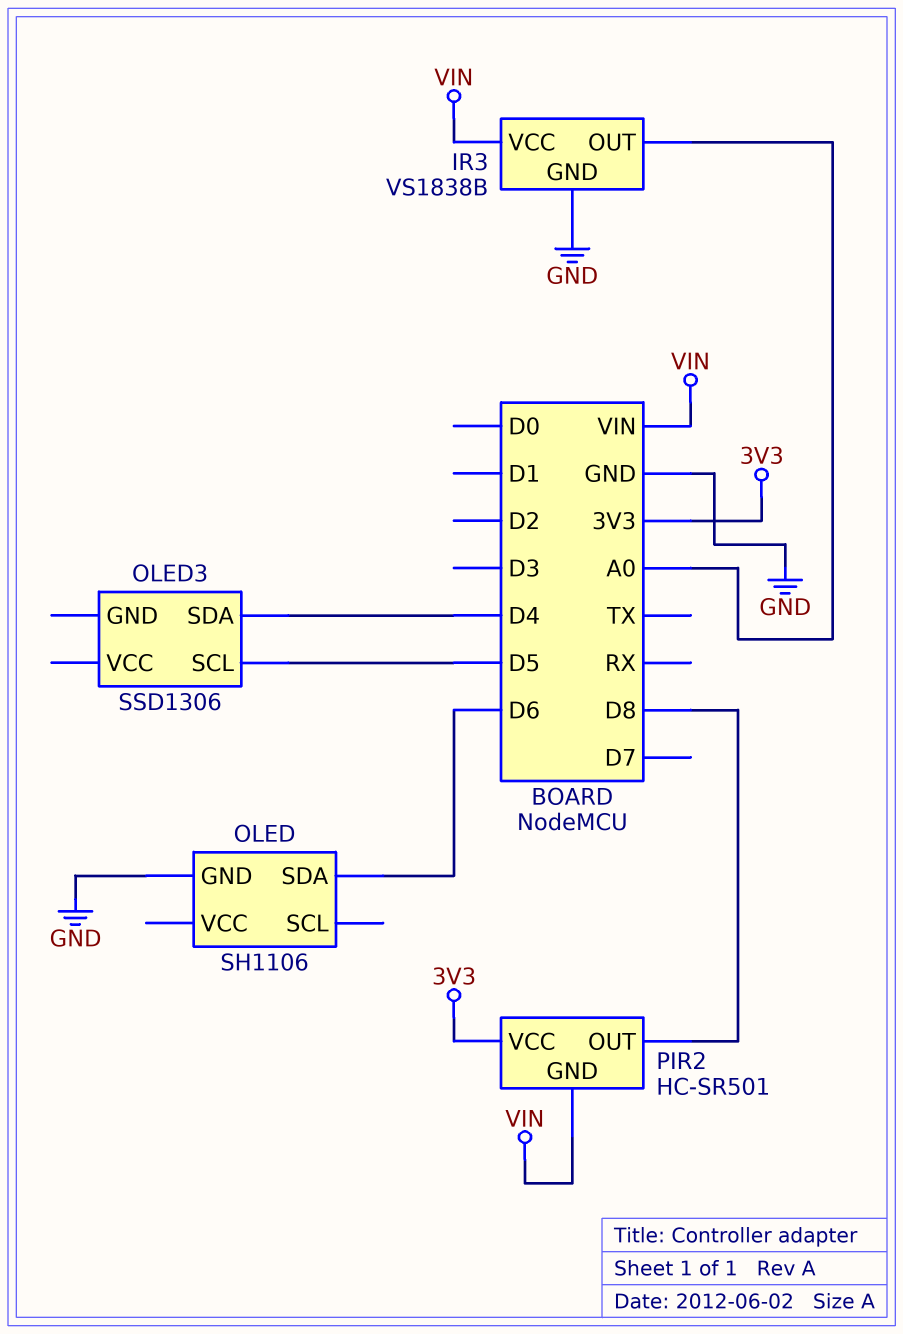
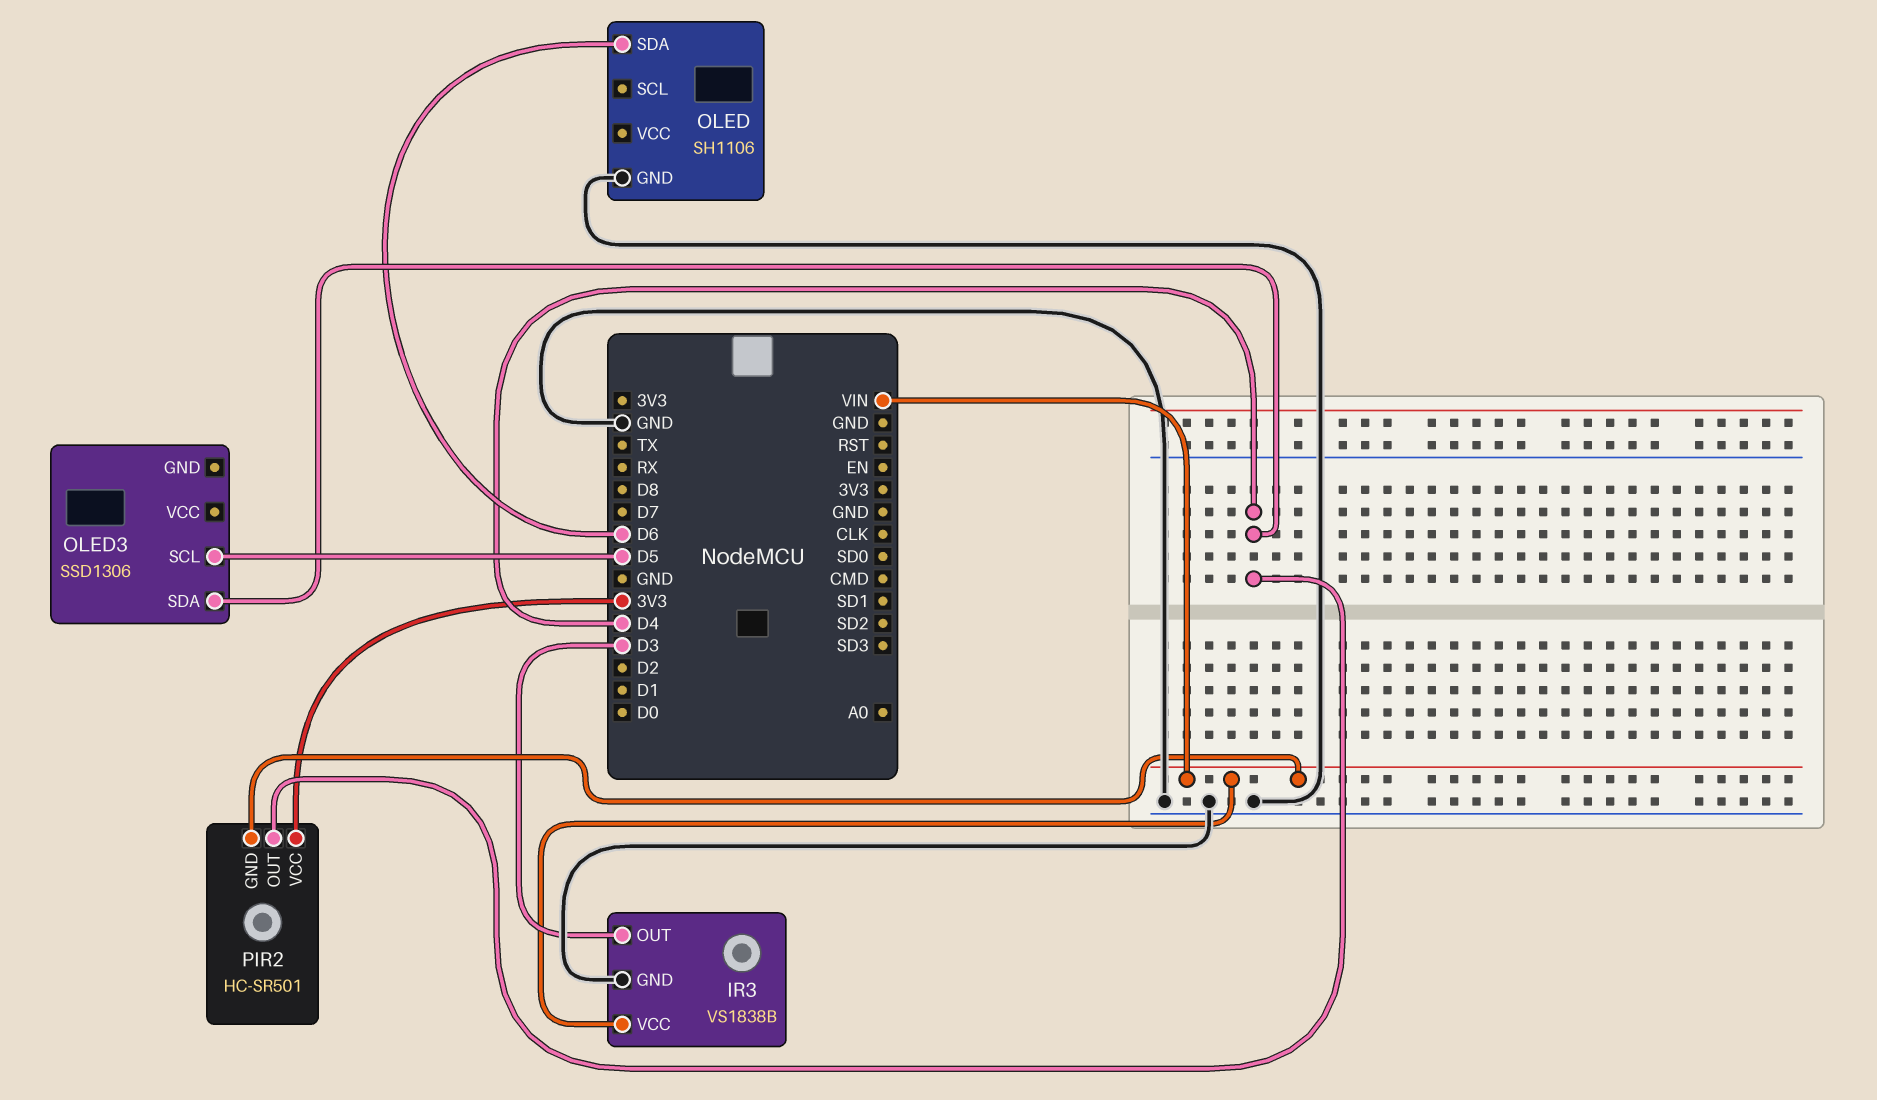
IR3 pin OUT: A0 -> D3
PIR2 pin OUT: D8 -> D4

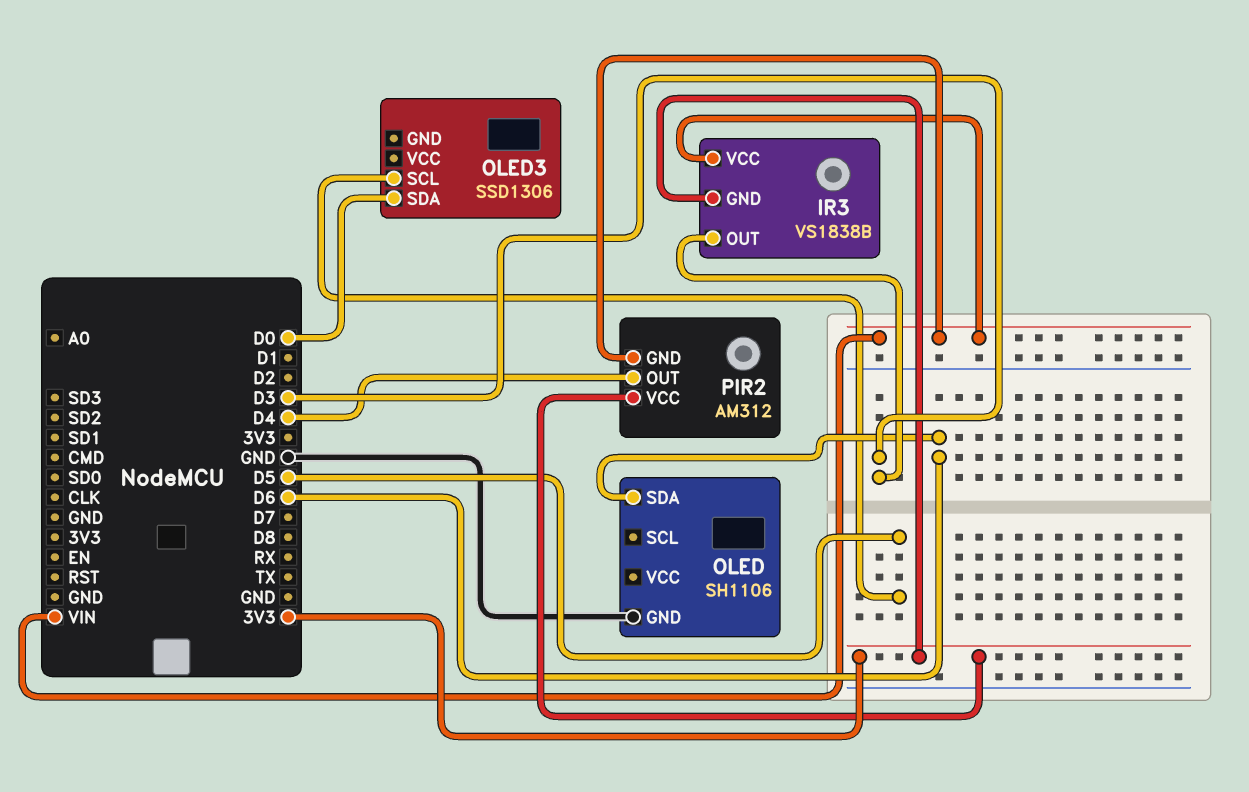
IR3 pin GND: GND -> 3V3
OLED3 pin SDA: D4 -> D0
PIR2: HC-SR501 -> AM312

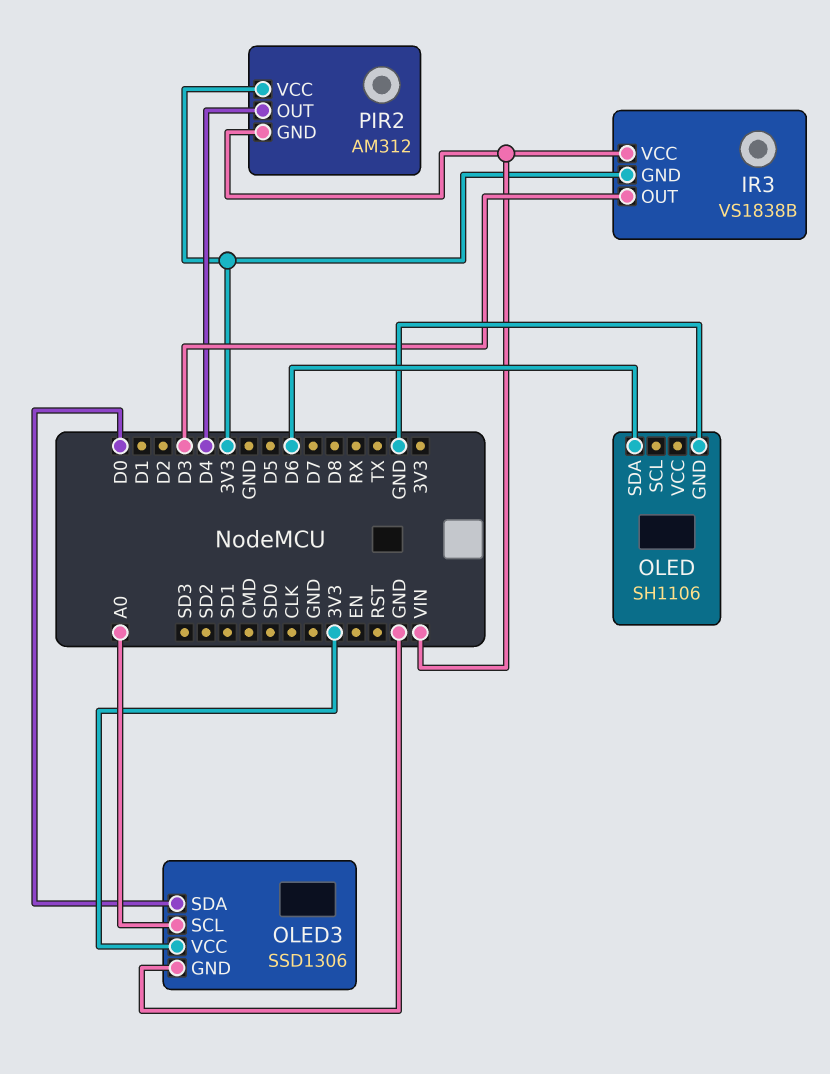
OLED3 pin GND: none -> GND
OLED3 pin SCL: D5 -> A0
OLED3 pin VCC: none -> 3V3

